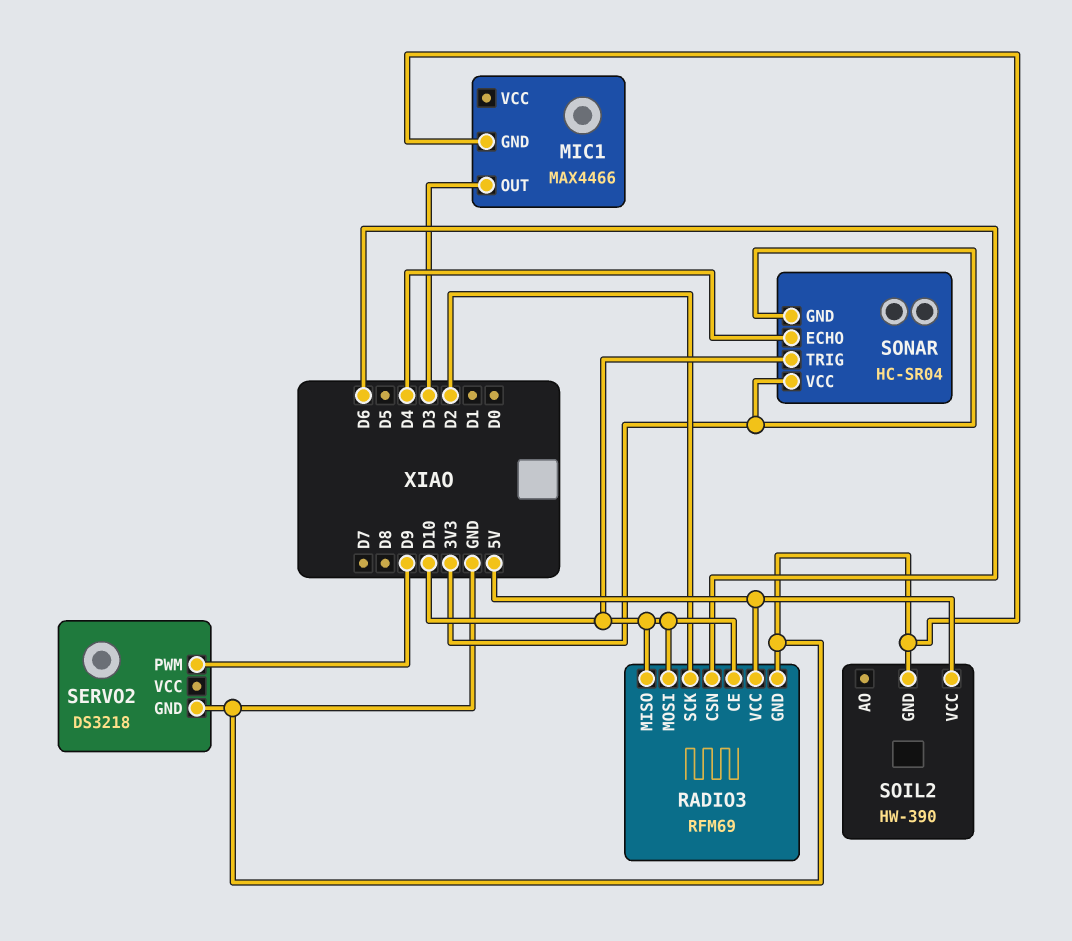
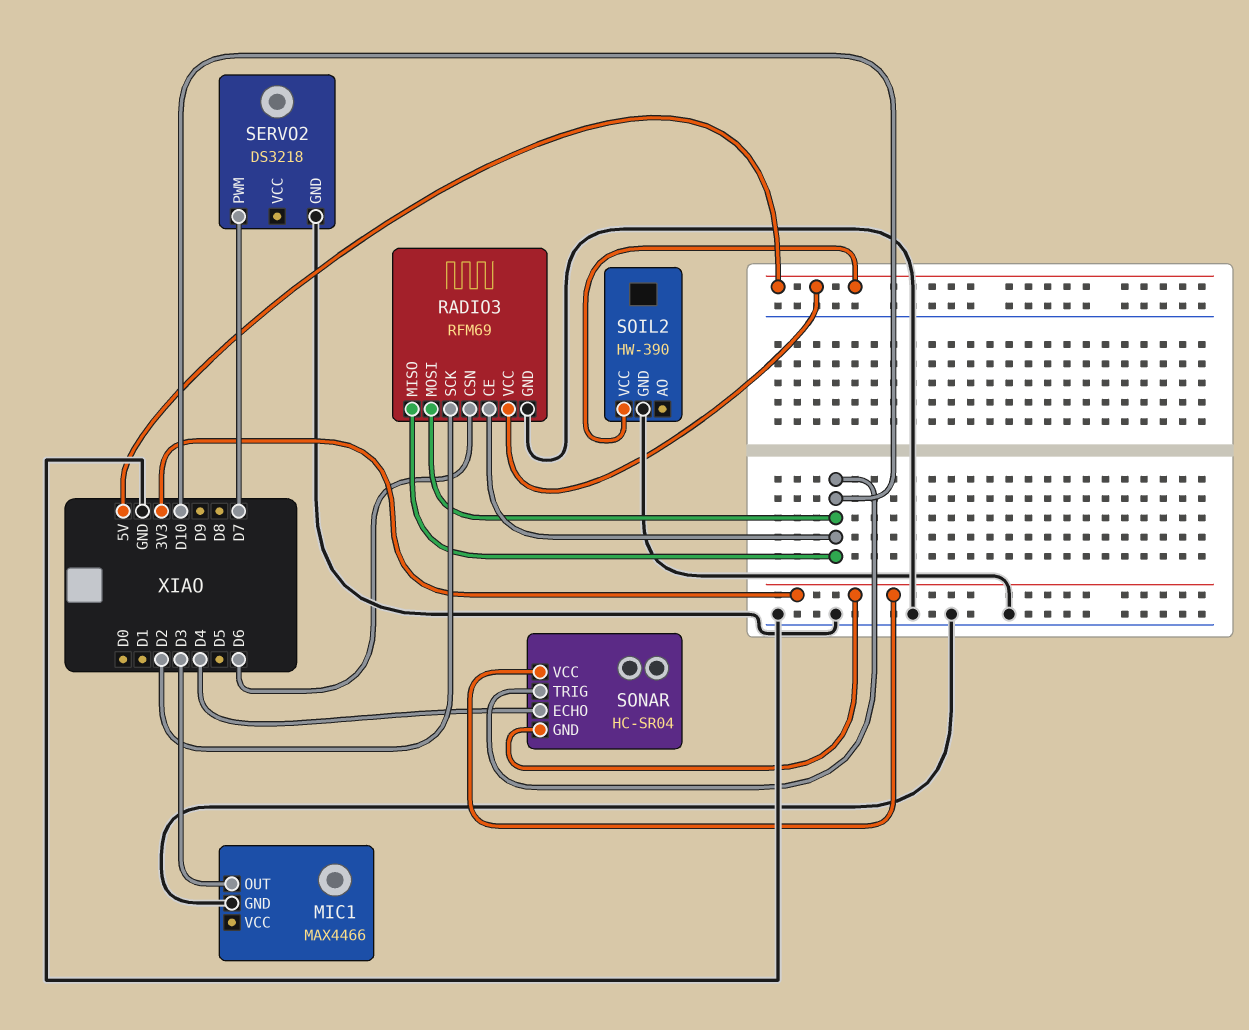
SERVO2 pin PWM: D9 -> D7

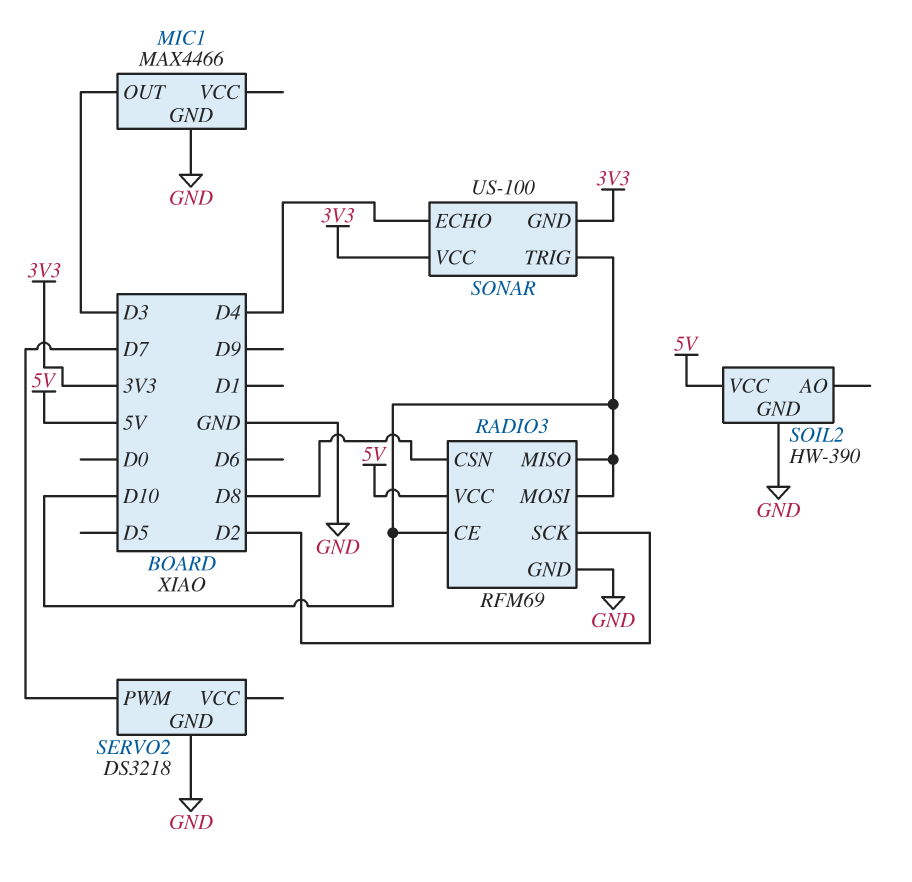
RADIO3 pin CSN: D6 -> D8
SONAR: HC-SR04 -> US-100

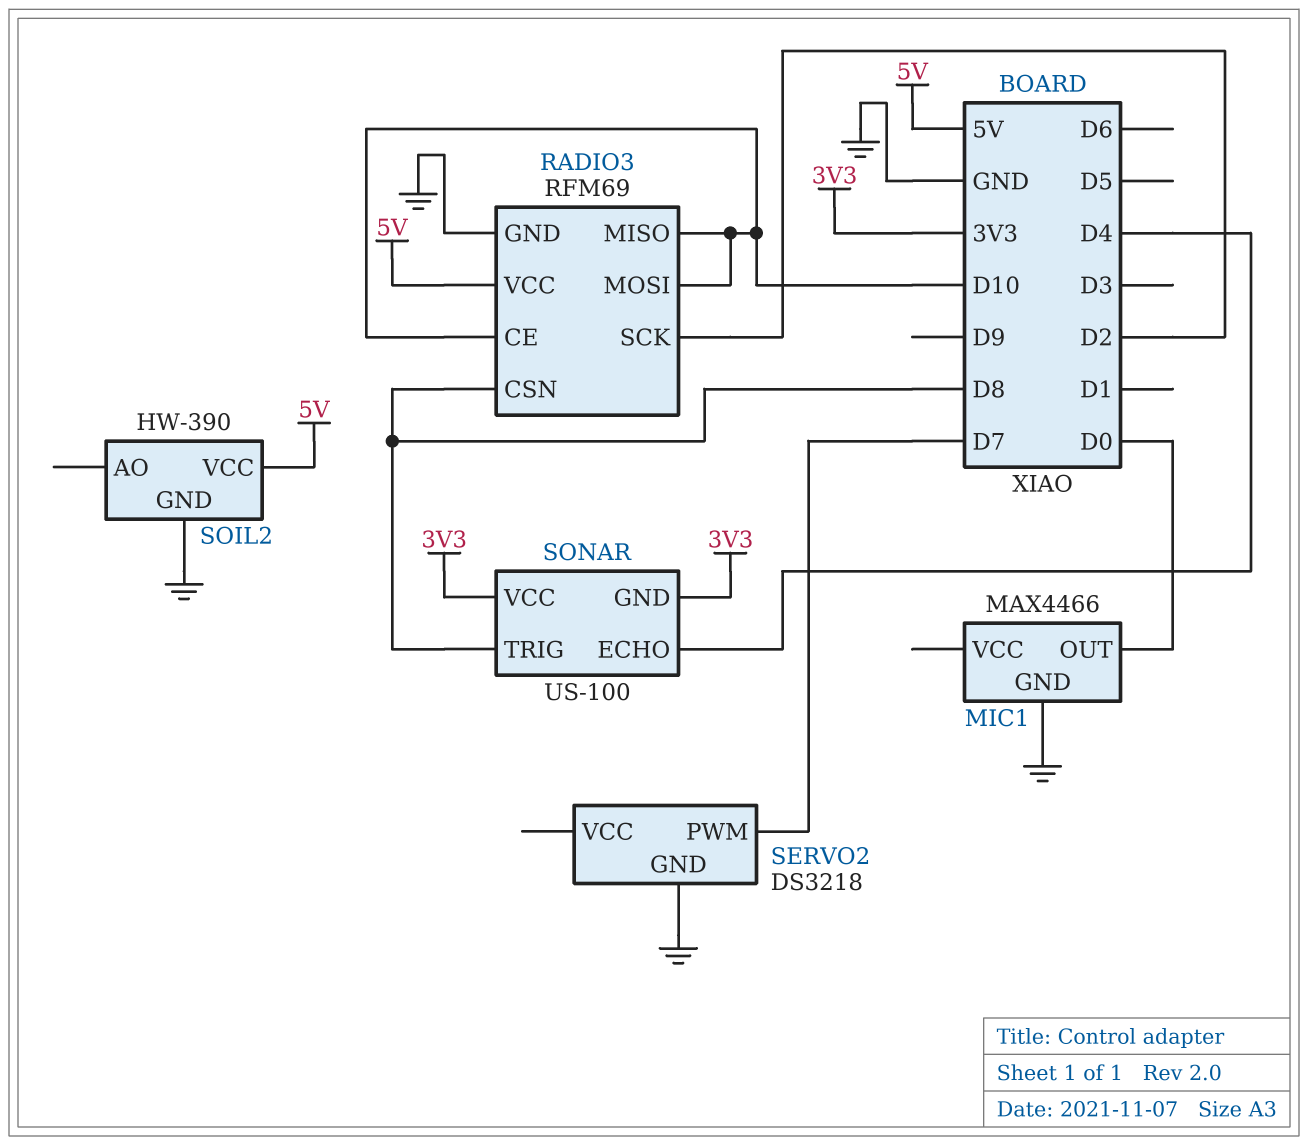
MIC1 pin OUT: D3 -> D0
SONAR pin TRIG: D10 -> D8

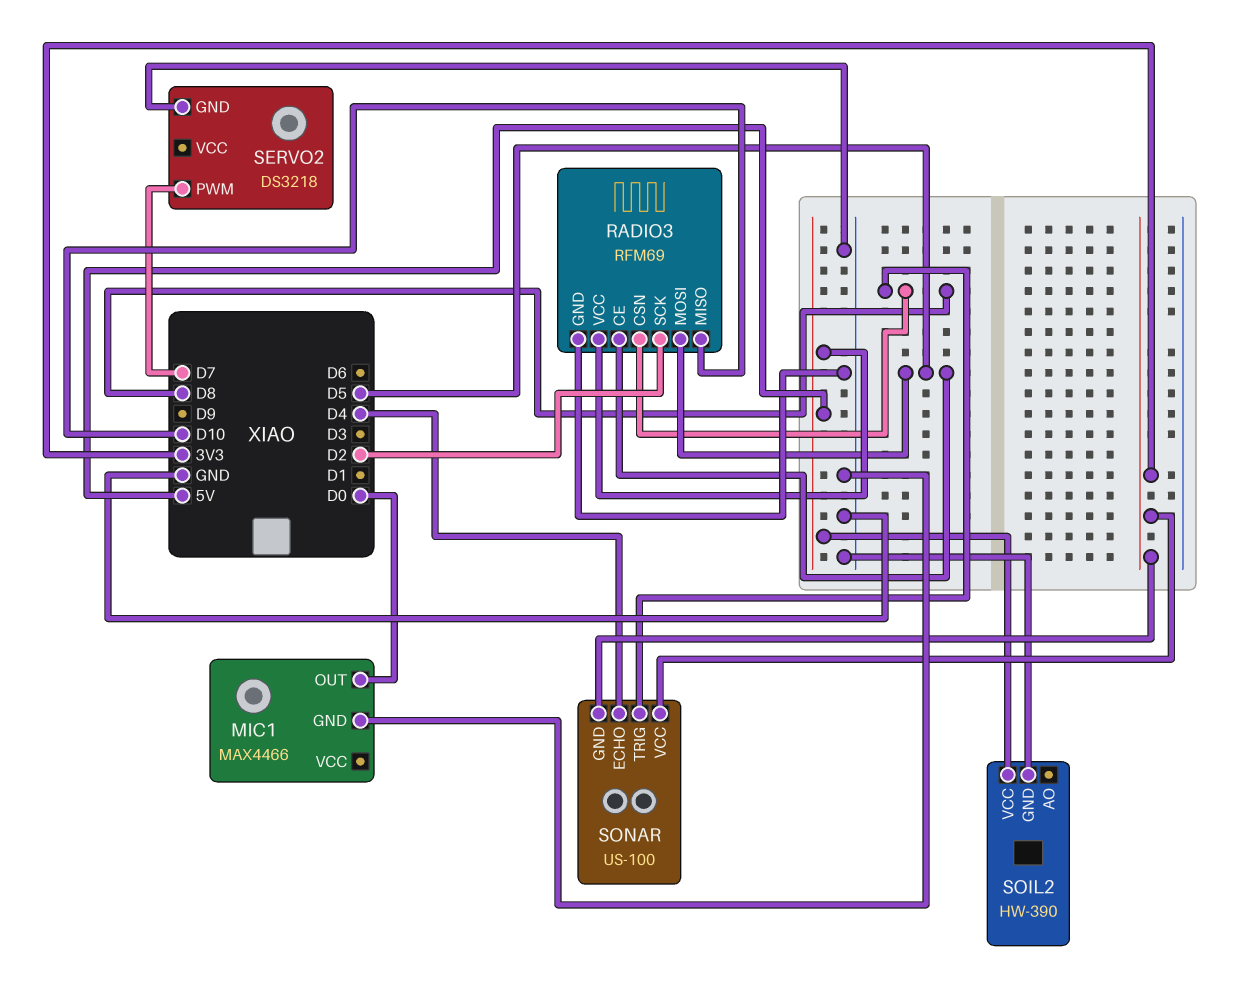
RADIO3 pin CE: D10 -> D5
RADIO3 pin MOSI: D10 -> D5

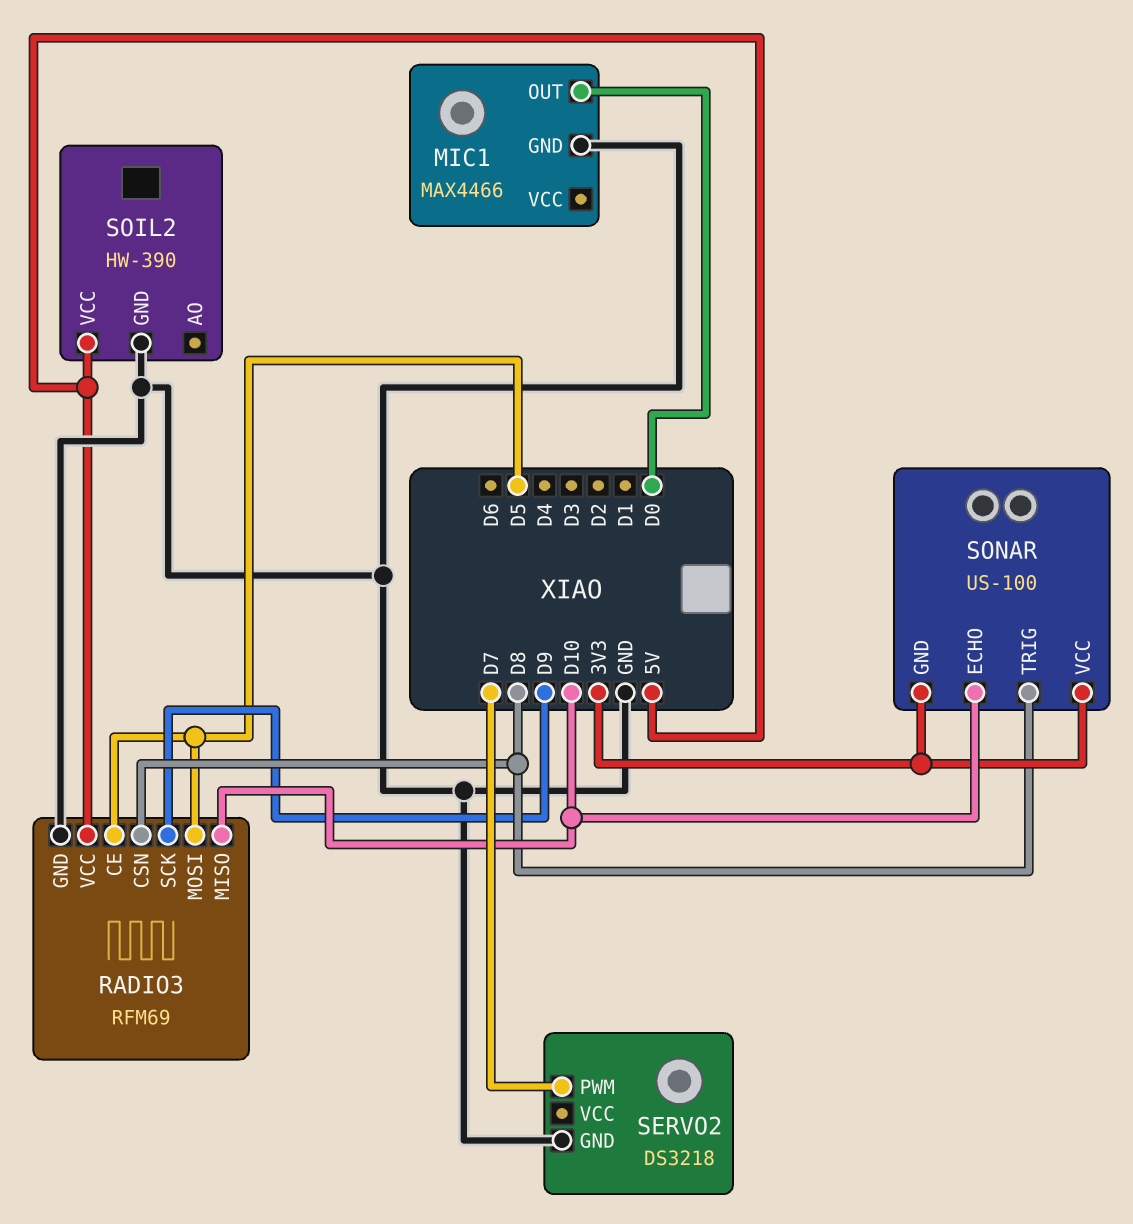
RADIO3 pin SCK: D2 -> D9
SONAR pin ECHO: D4 -> D10

